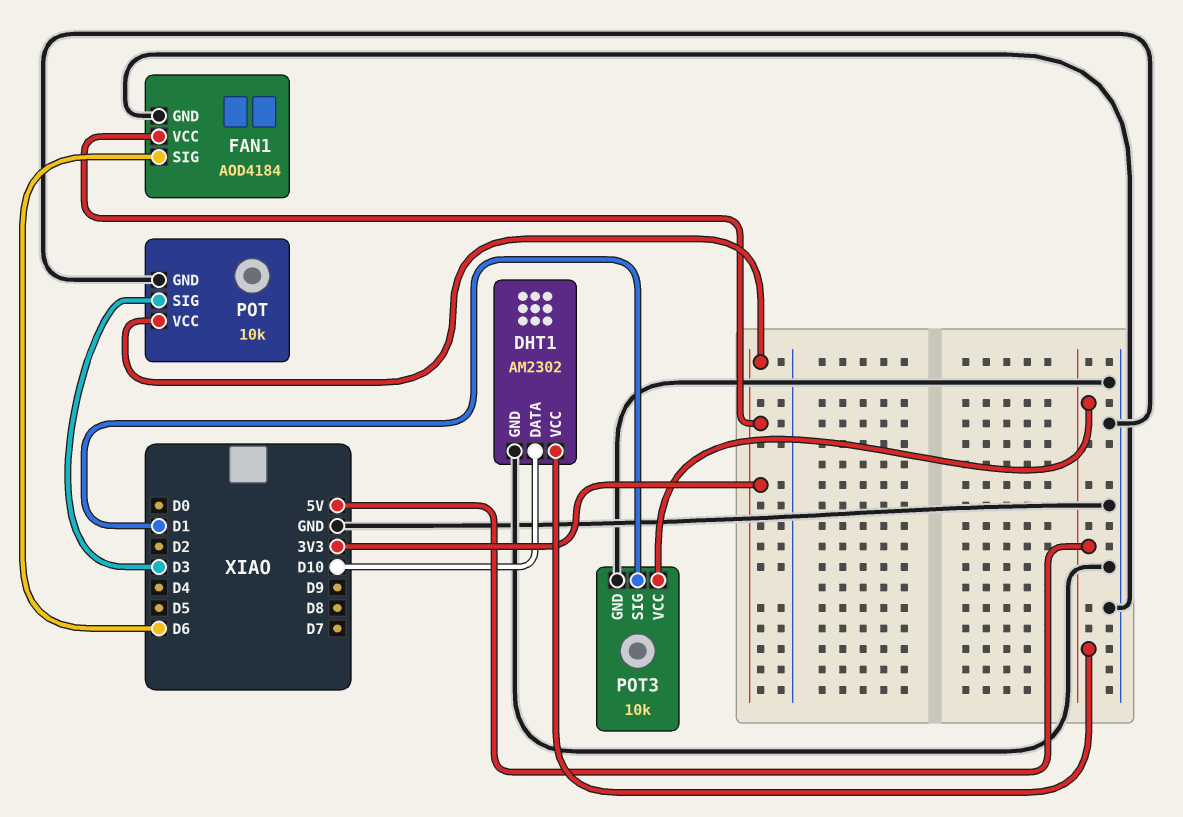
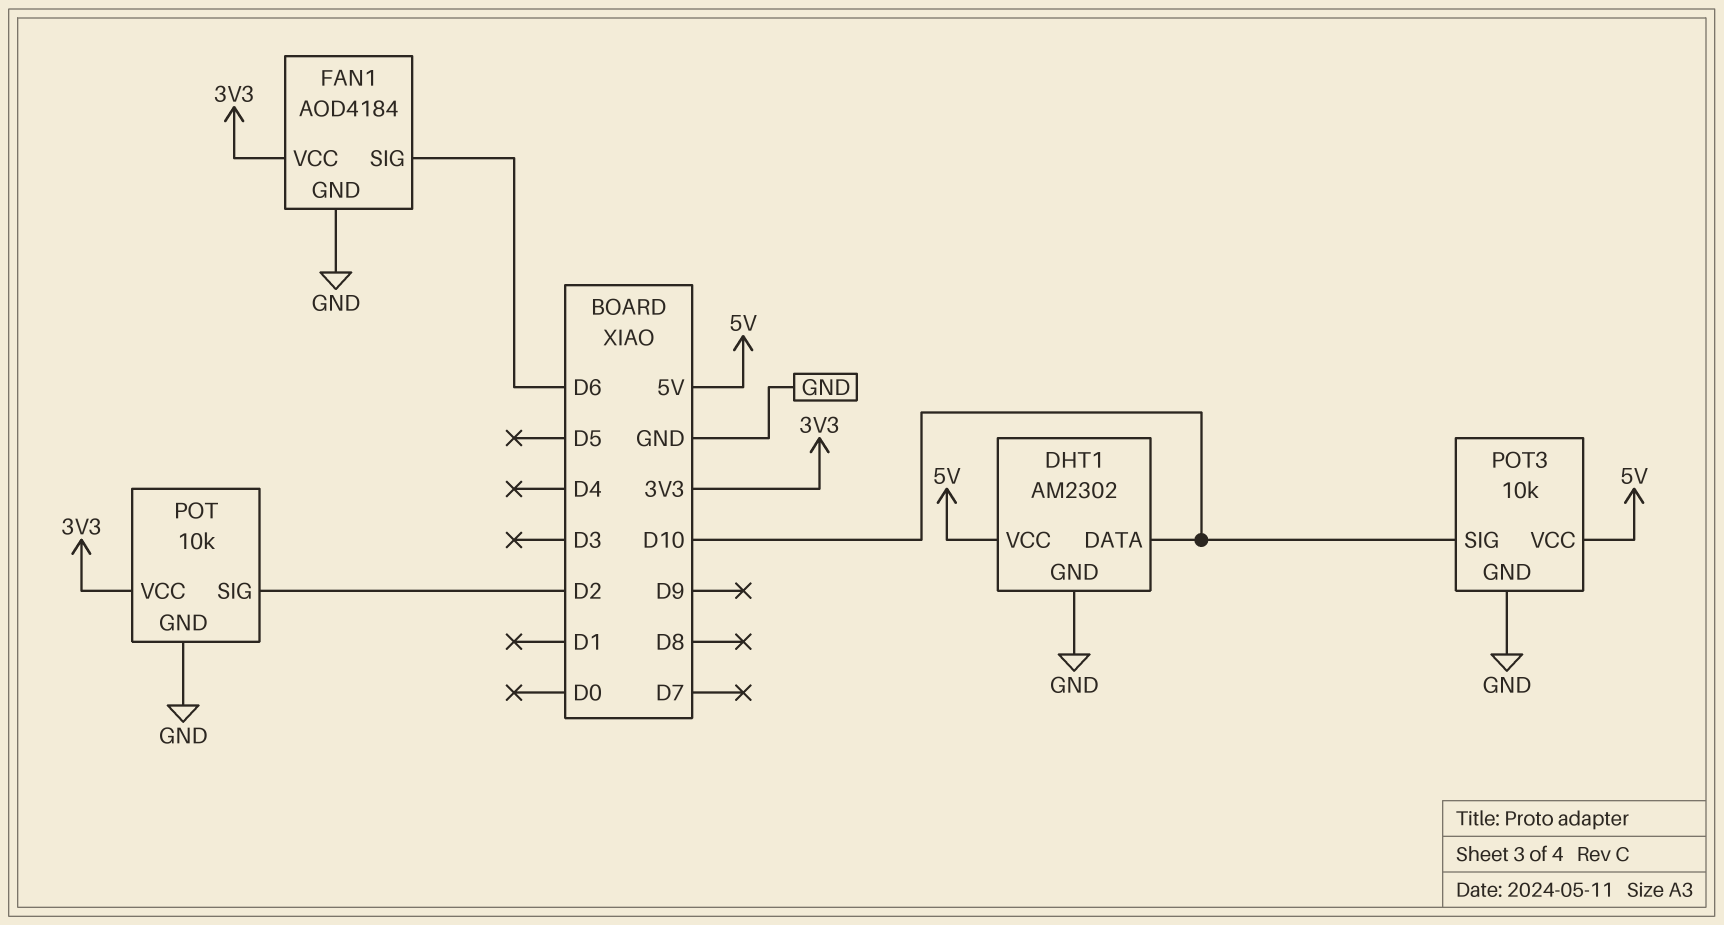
POT pin SIG: D3 -> D2
POT3 pin SIG: D1 -> D10

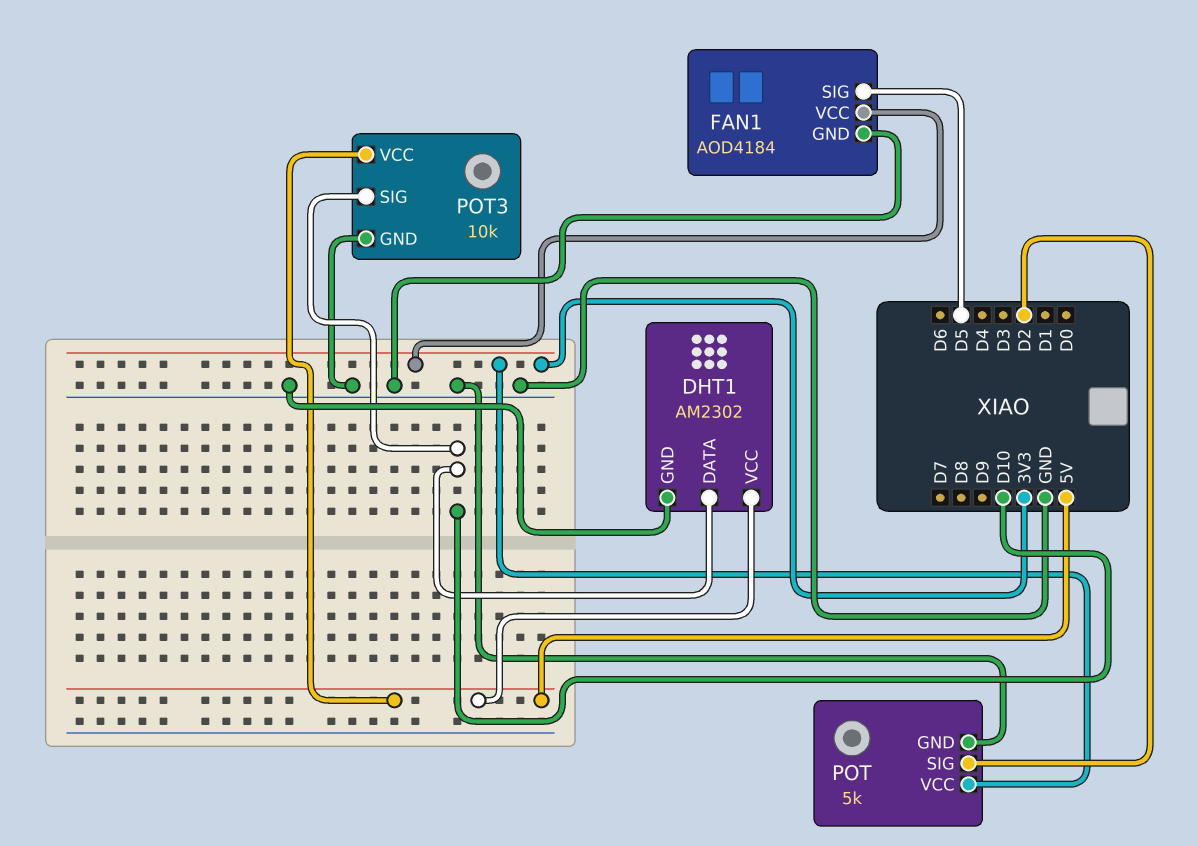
FAN1 pin SIG: D6 -> D5
POT: 10k -> 5k

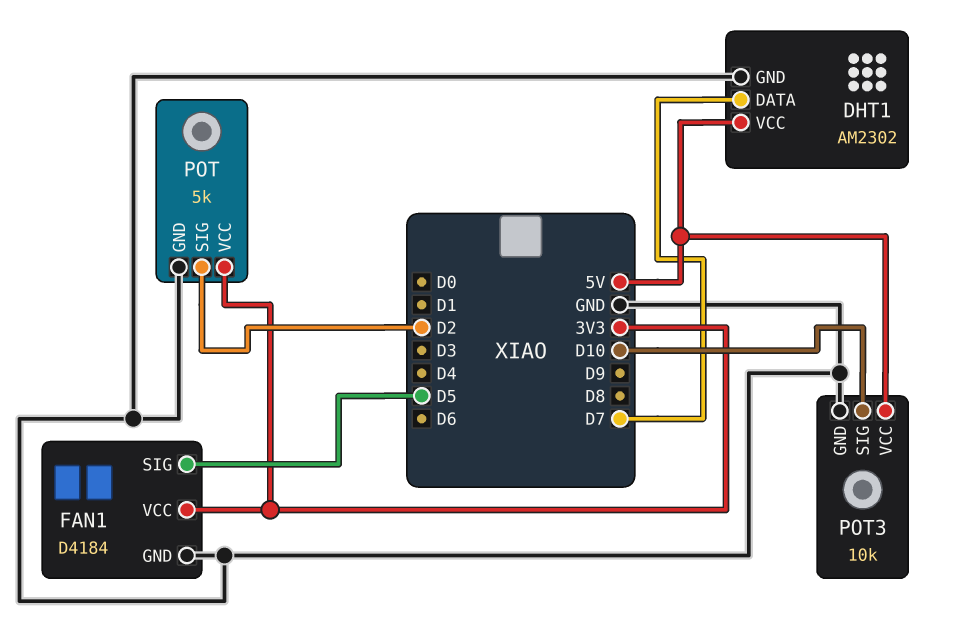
DHT1 pin DATA: D10 -> D7
FAN1: AOD4184 -> D4184

